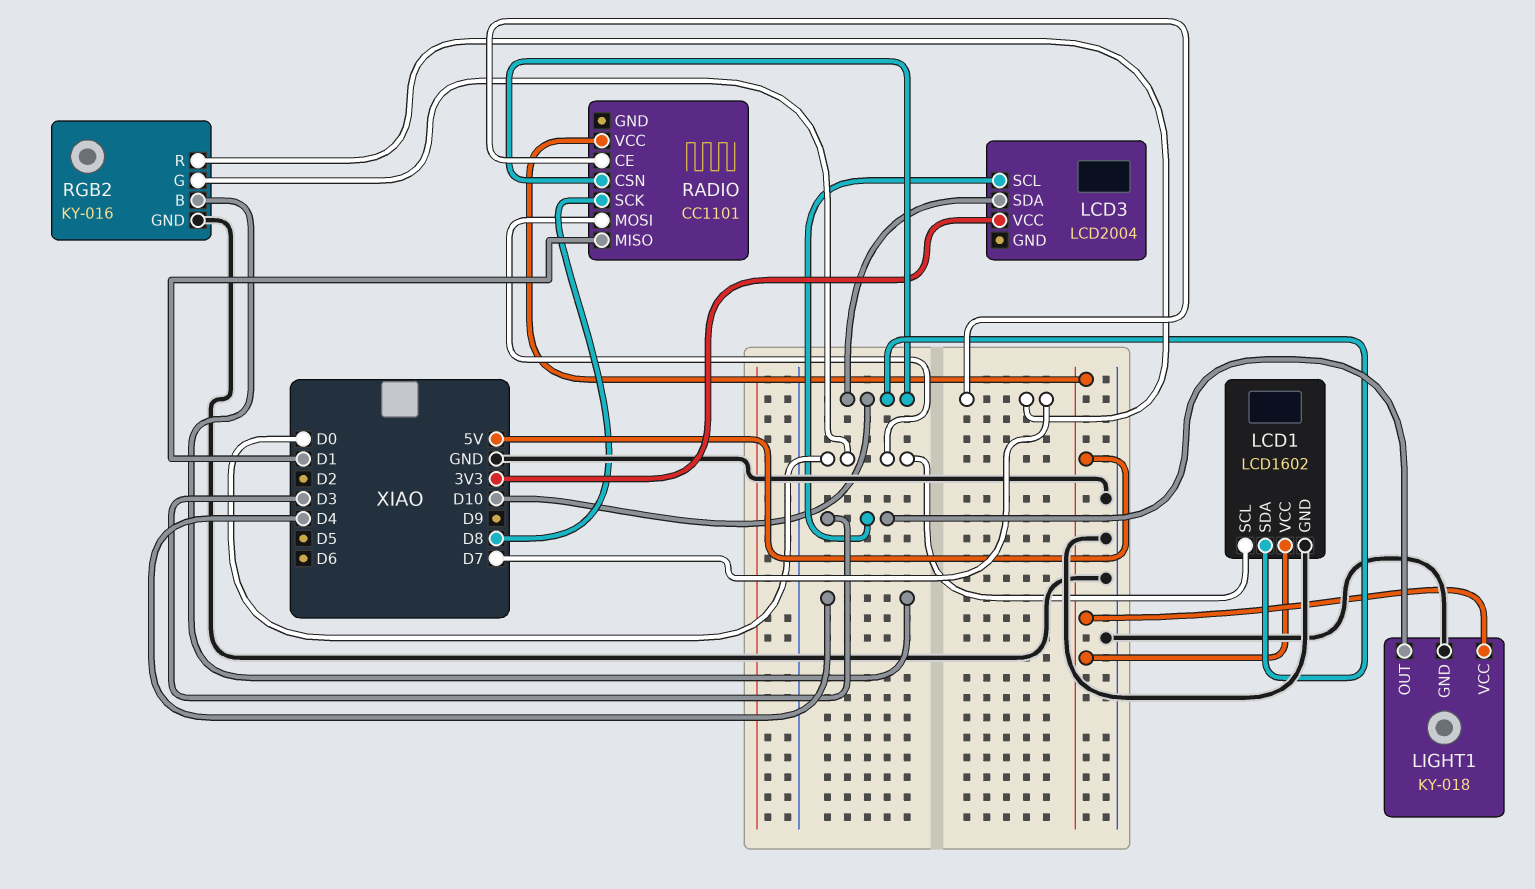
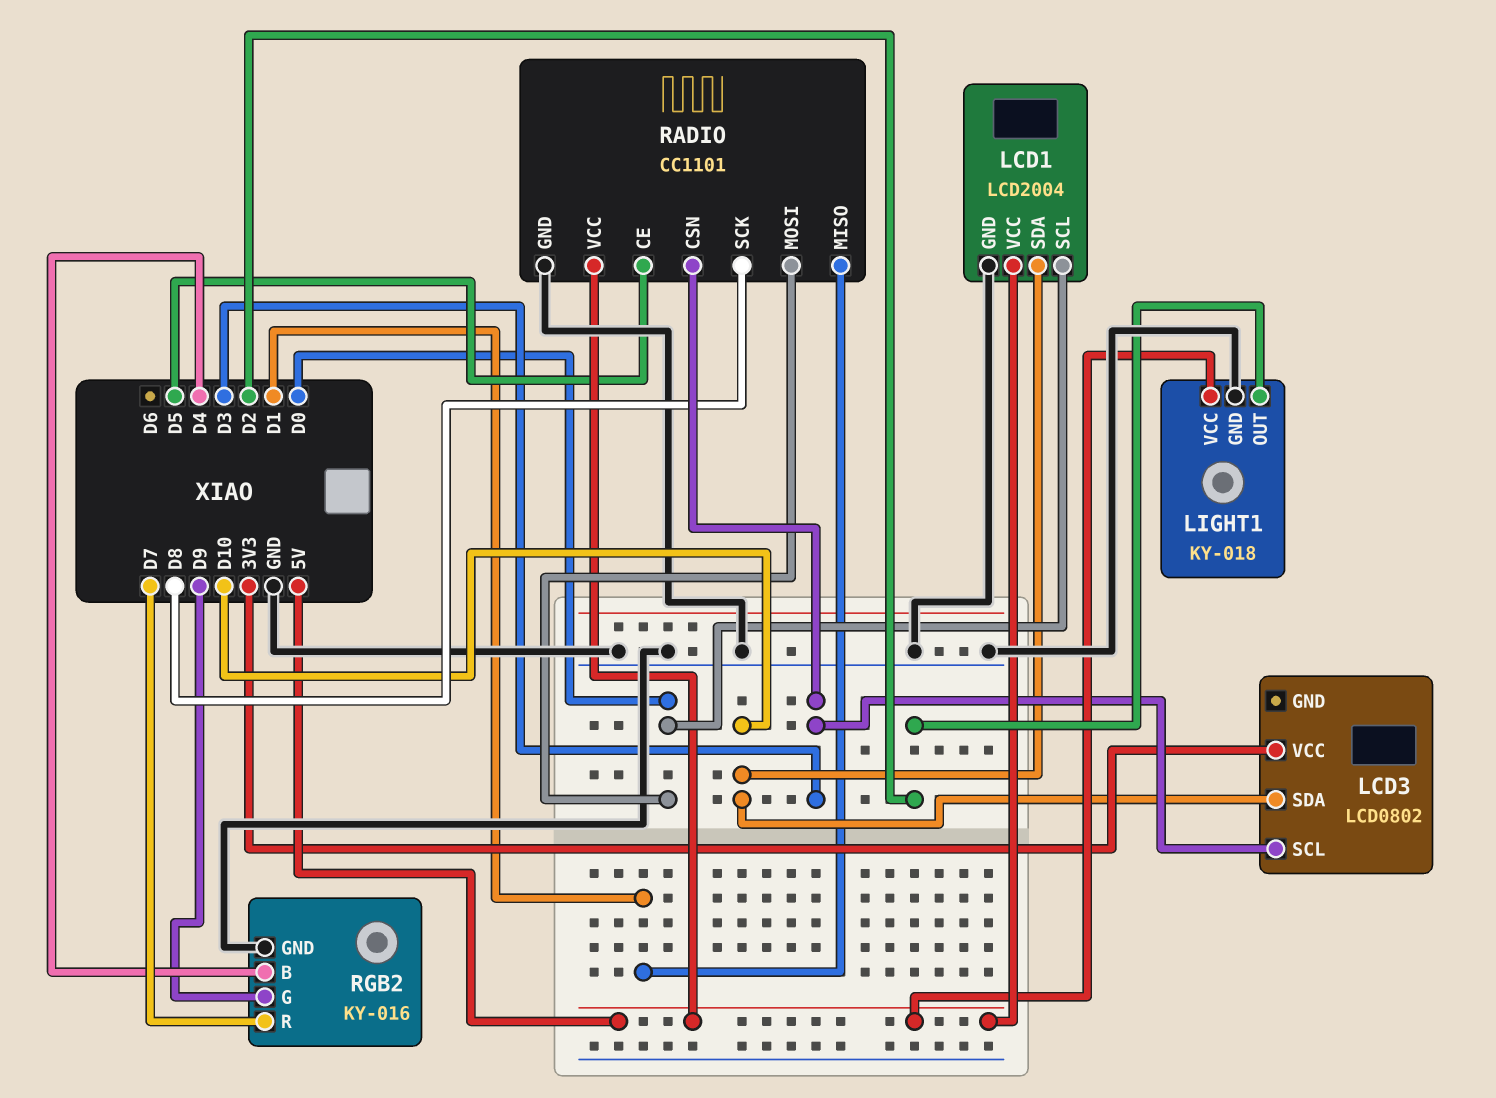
LCD1: LCD1602 -> LCD2004
LCD3: LCD2004 -> LCD0802
LIGHT1 pin OUT: D3 -> D2
RADIO pin CE: D7 -> D5
RADIO pin CSN: D10 -> D3
RADIO pin GND: none -> GND
RGB2 pin G: D0 -> D9

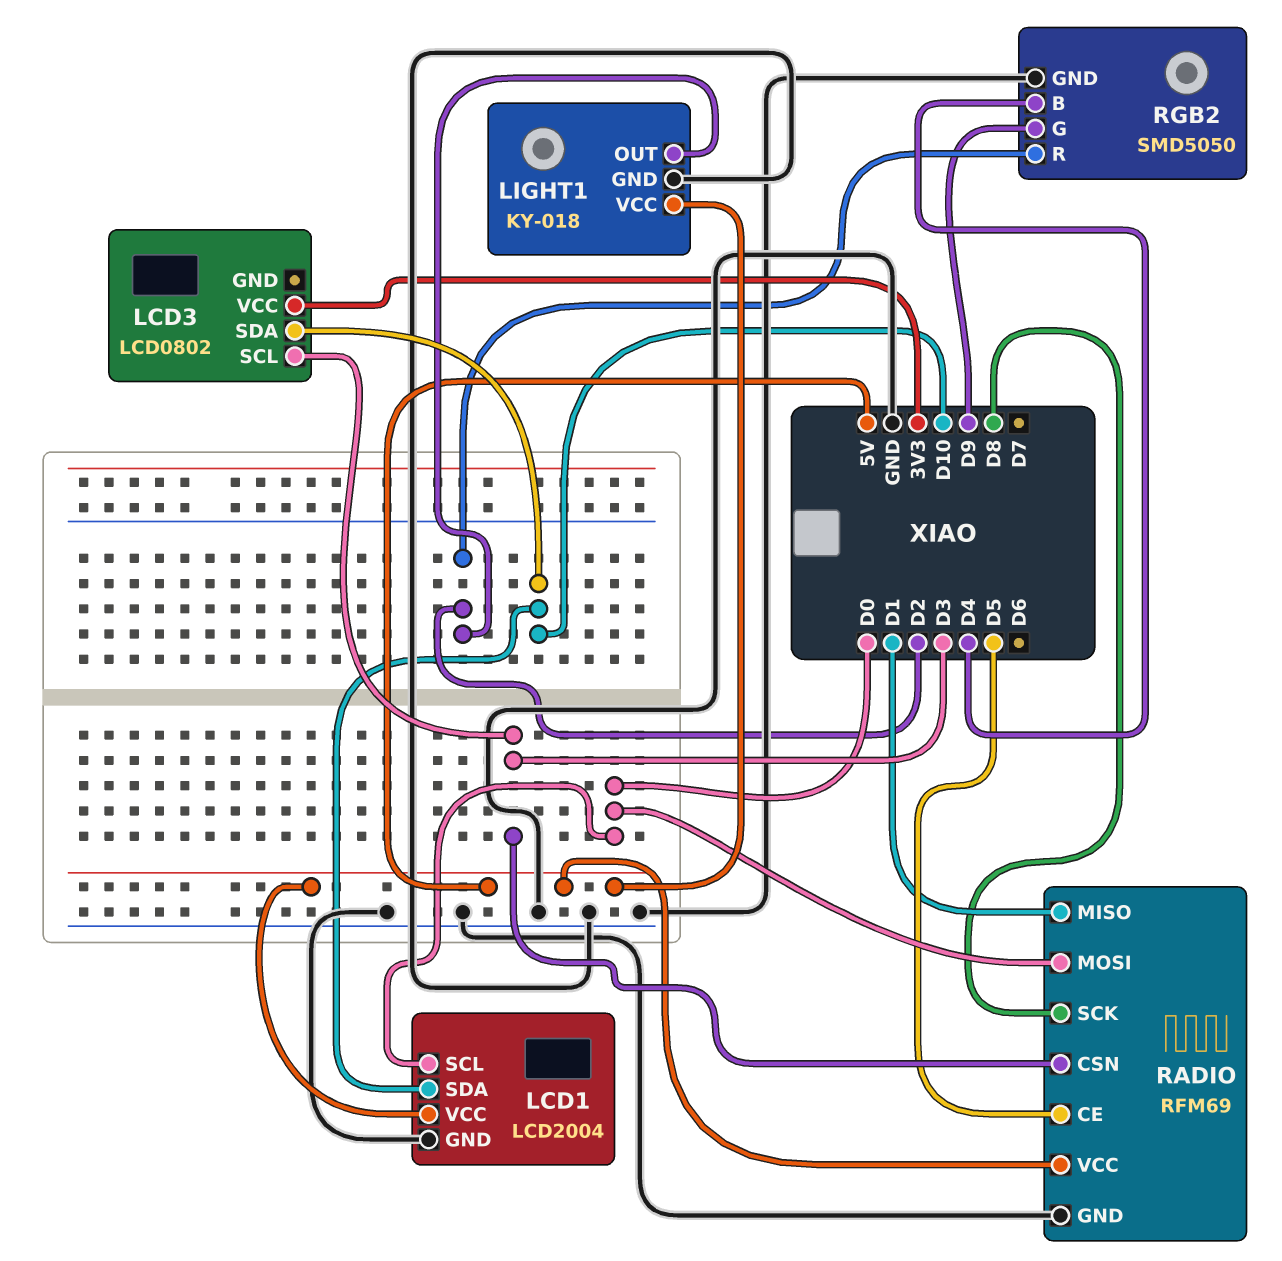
RADIO: CC1101 -> RFM69
RGB2: KY-016 -> SMD5050
RGB2 pin R: D7 -> D2

